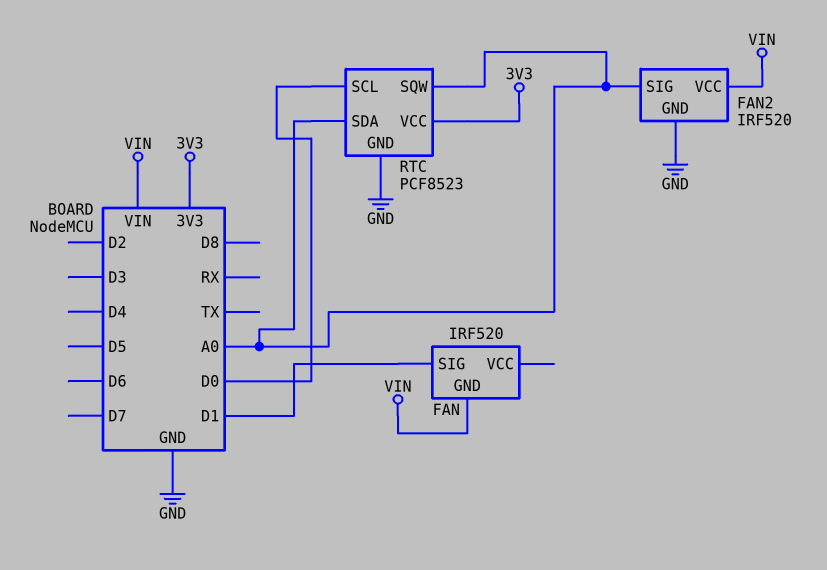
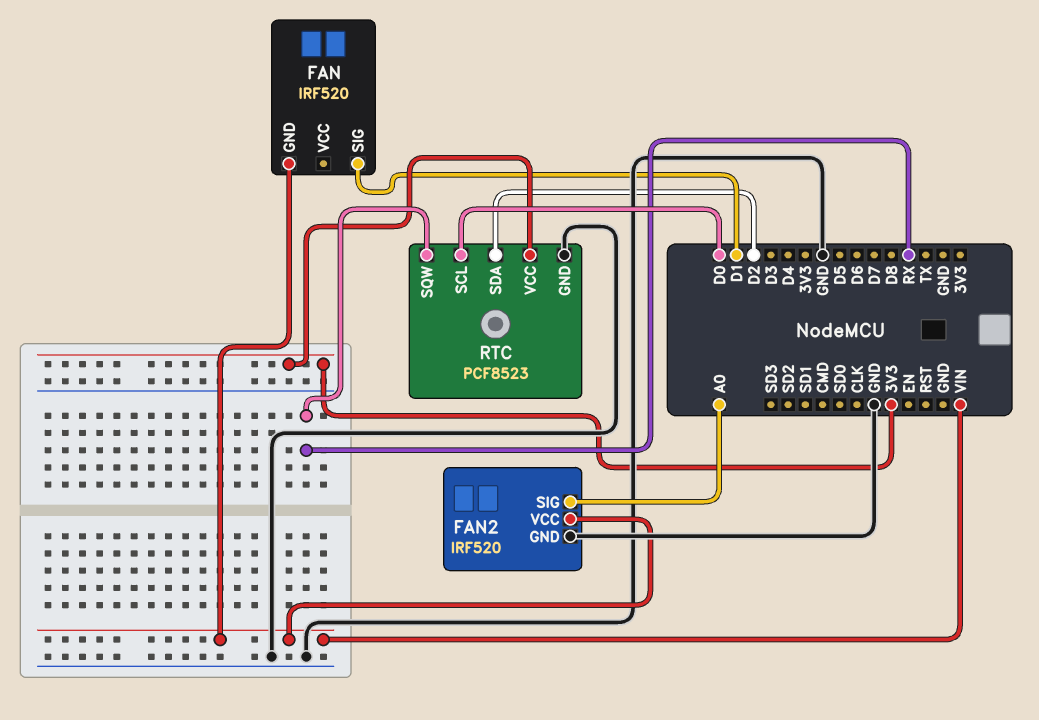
RTC pin SDA: A0 -> D2
RTC pin SQW: A0 -> RX

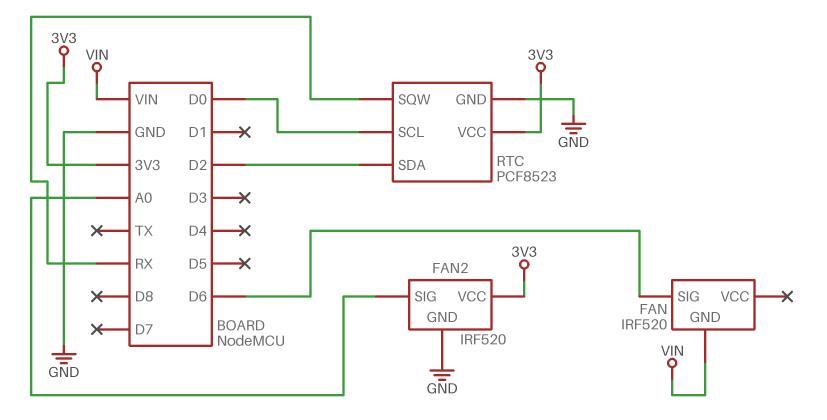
FAN pin SIG: D1 -> D6
FAN2 pin VCC: VIN -> 3V3

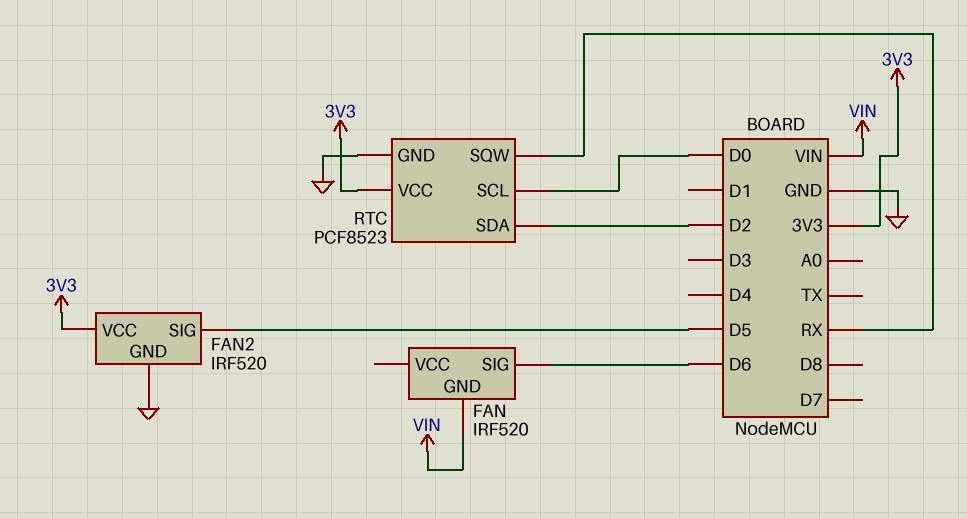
FAN2 pin SIG: A0 -> D5

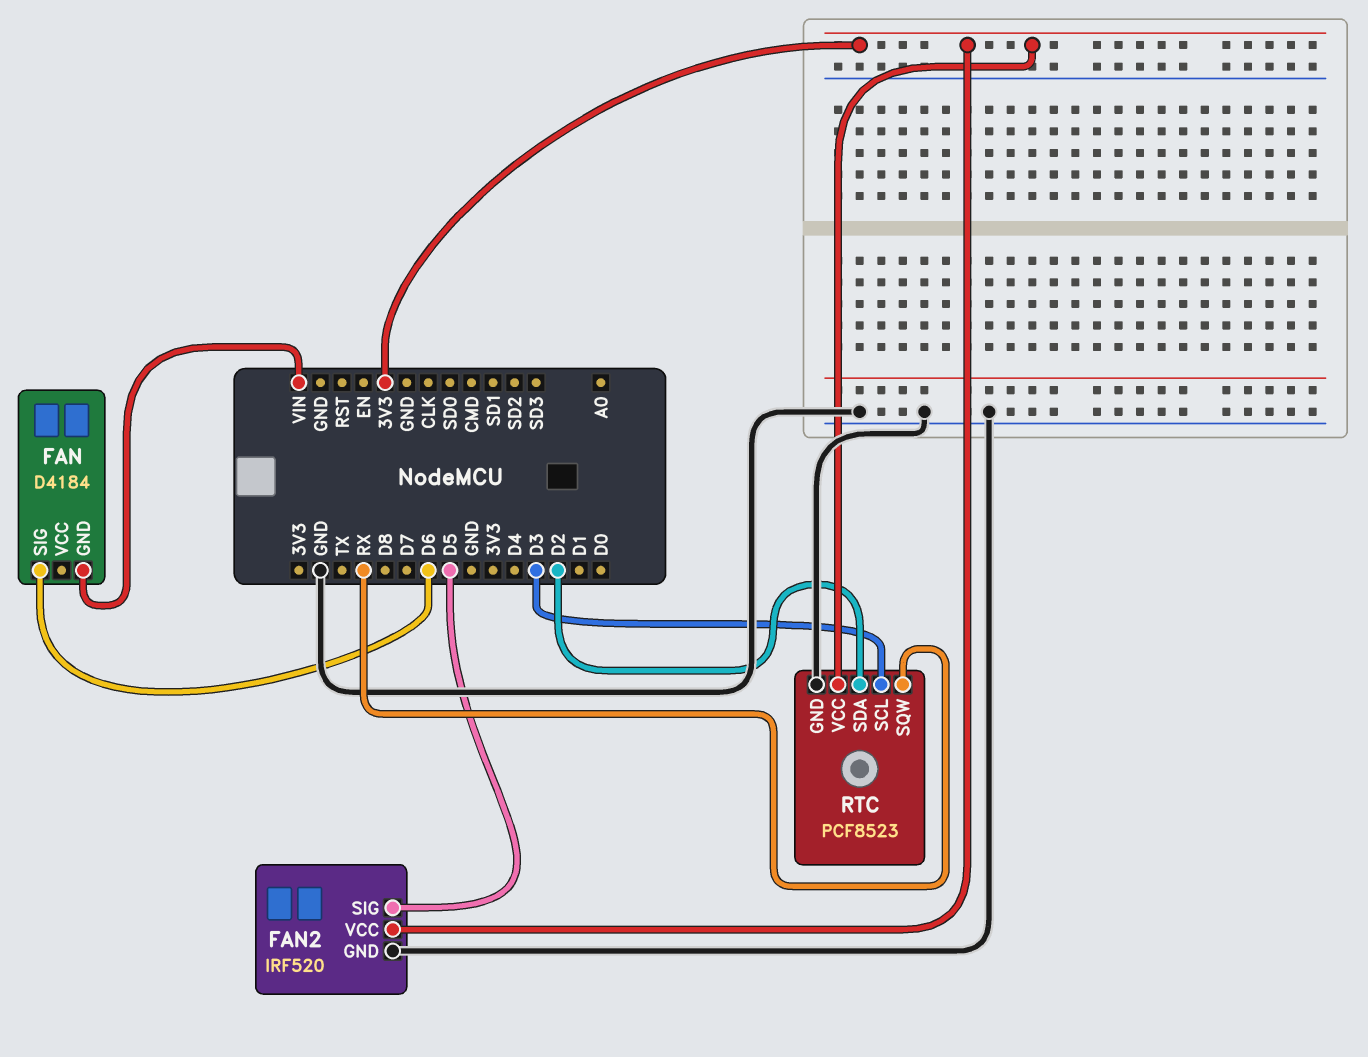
FAN: IRF520 -> D4184
RTC pin SCL: D0 -> D3

